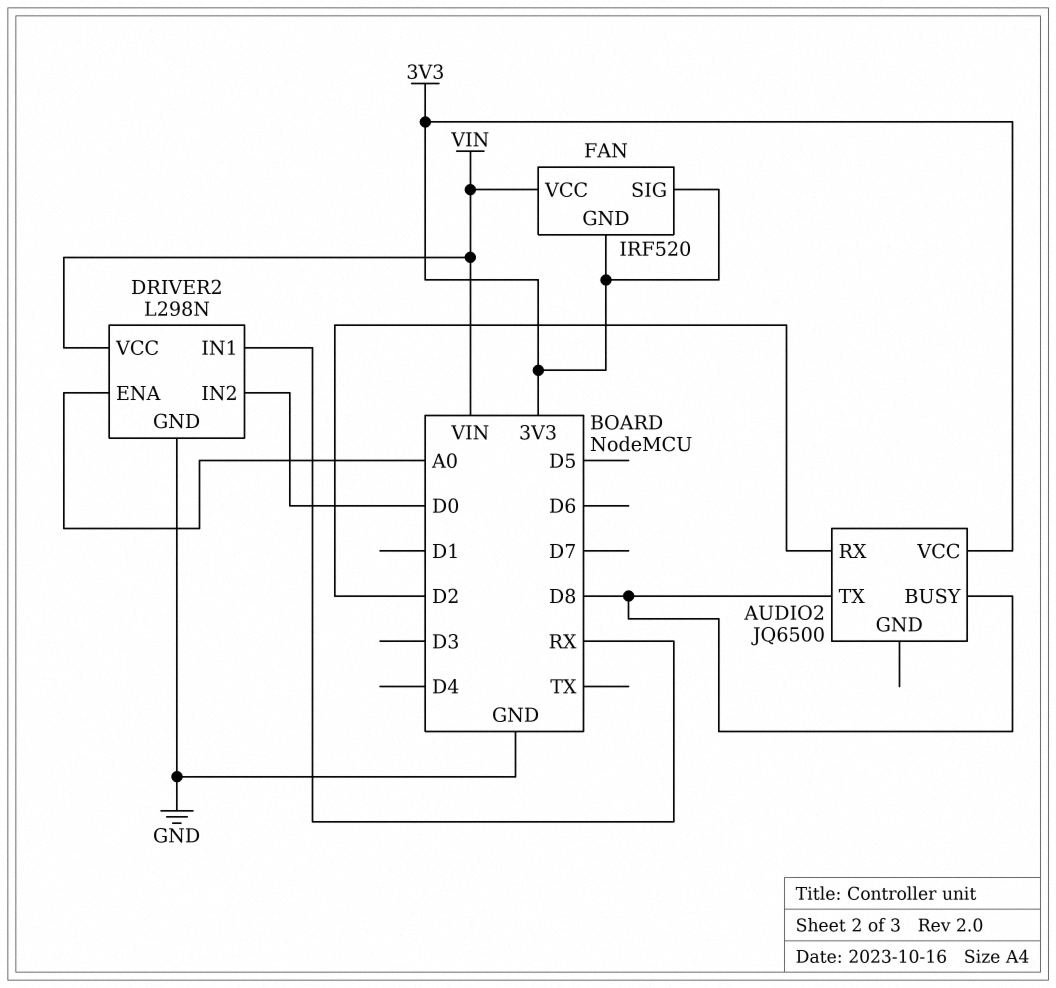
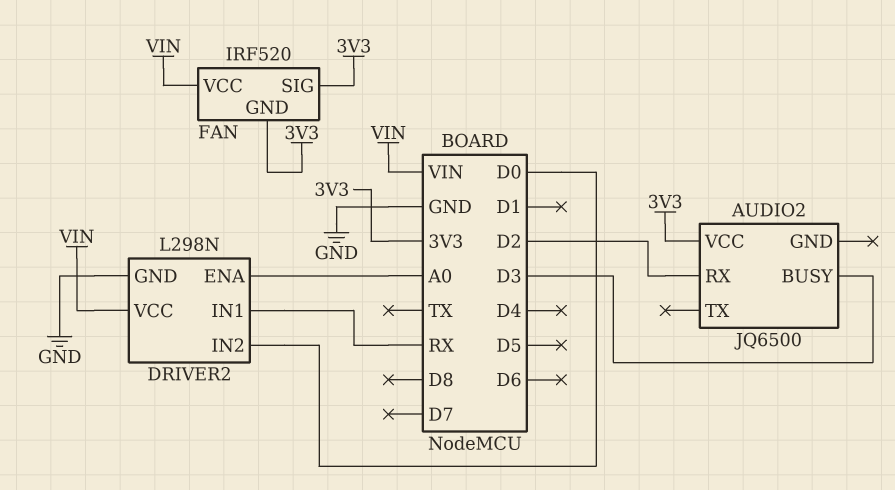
AUDIO2 pin BUSY: D8 -> D3
AUDIO2 pin TX: D8 -> none

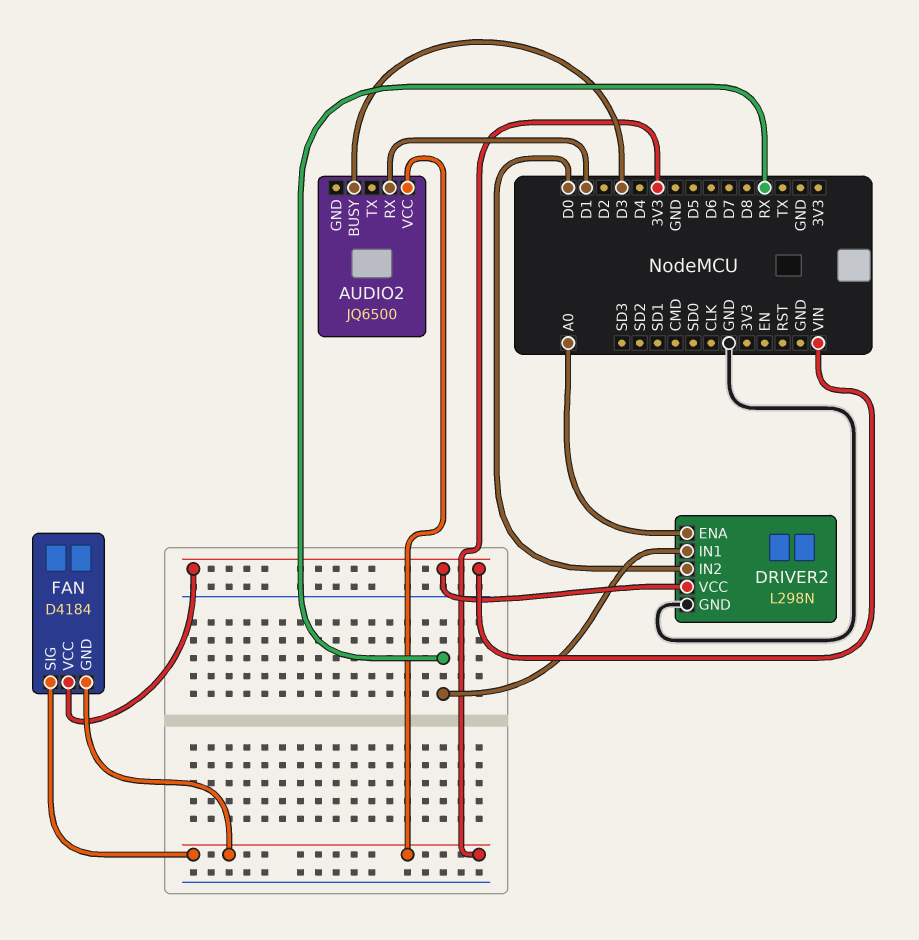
AUDIO2 pin RX: D2 -> D1
FAN: IRF520 -> D4184

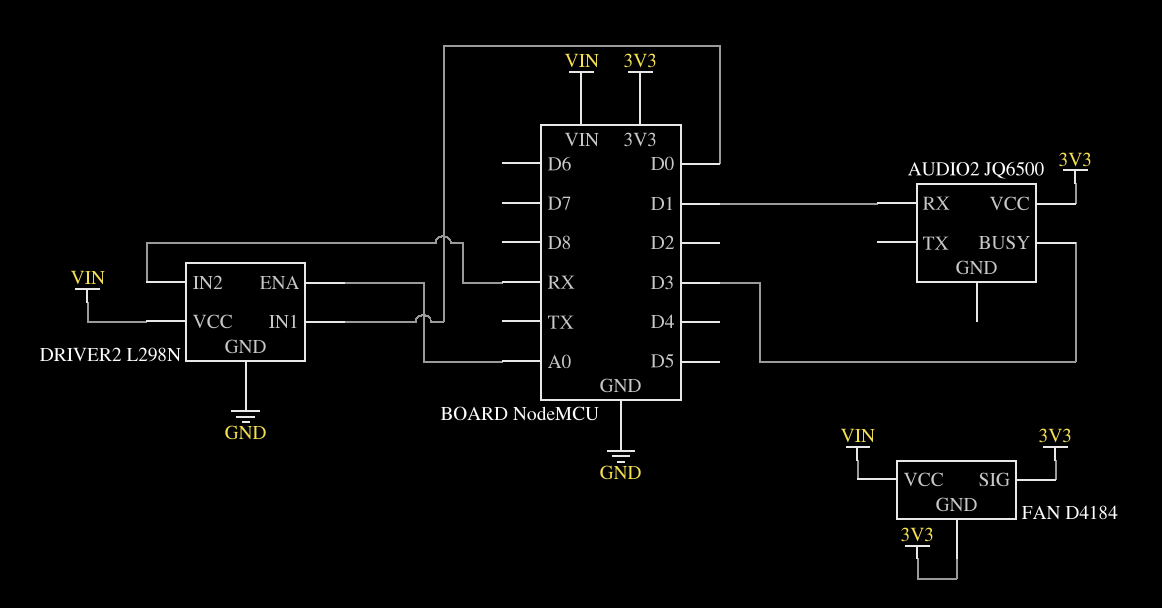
DRIVER2 pin IN1: RX -> D0
DRIVER2 pin IN2: D0 -> RX

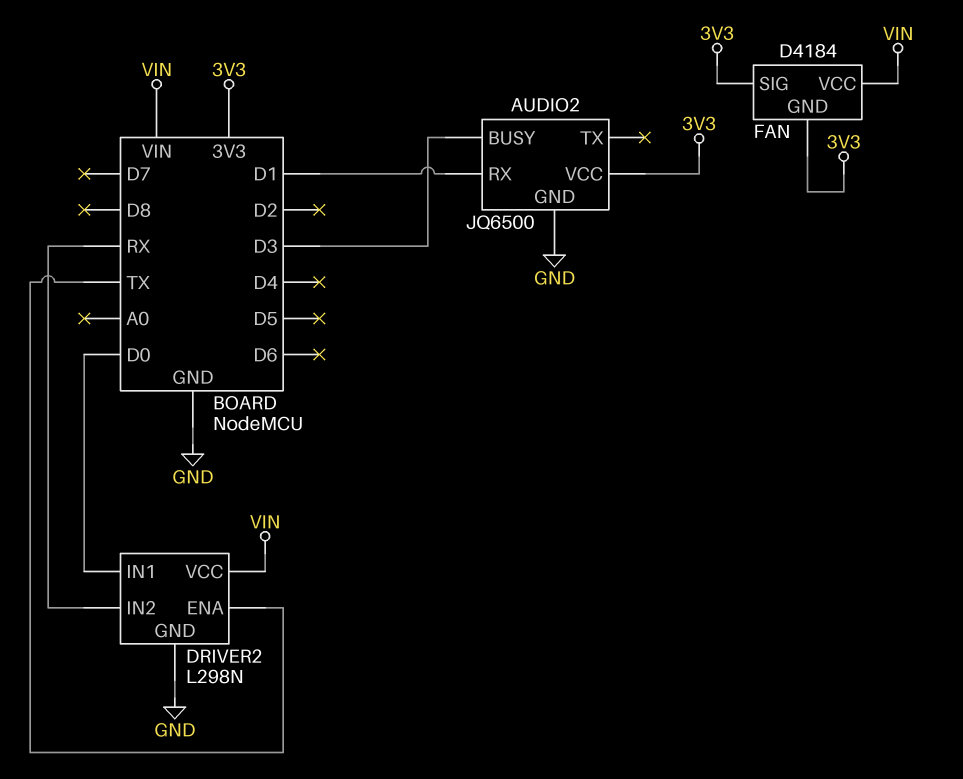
AUDIO2 pin GND: none -> GND
DRIVER2 pin ENA: A0 -> TX

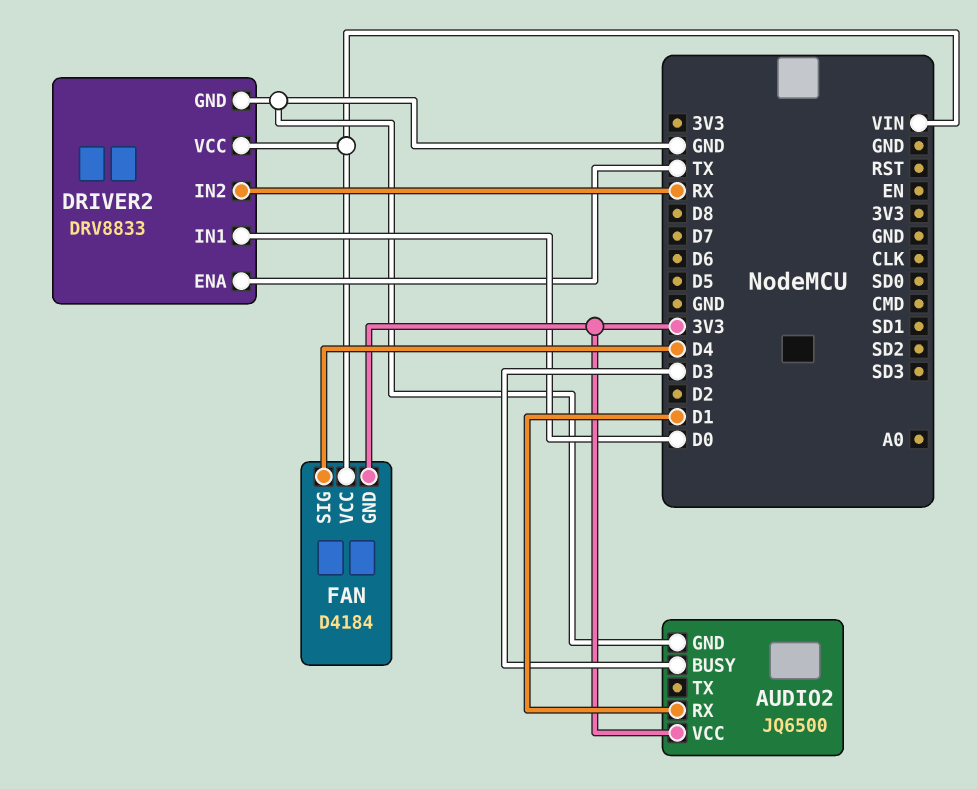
DRIVER2: L298N -> DRV8833
FAN pin SIG: 3V3 -> D4

